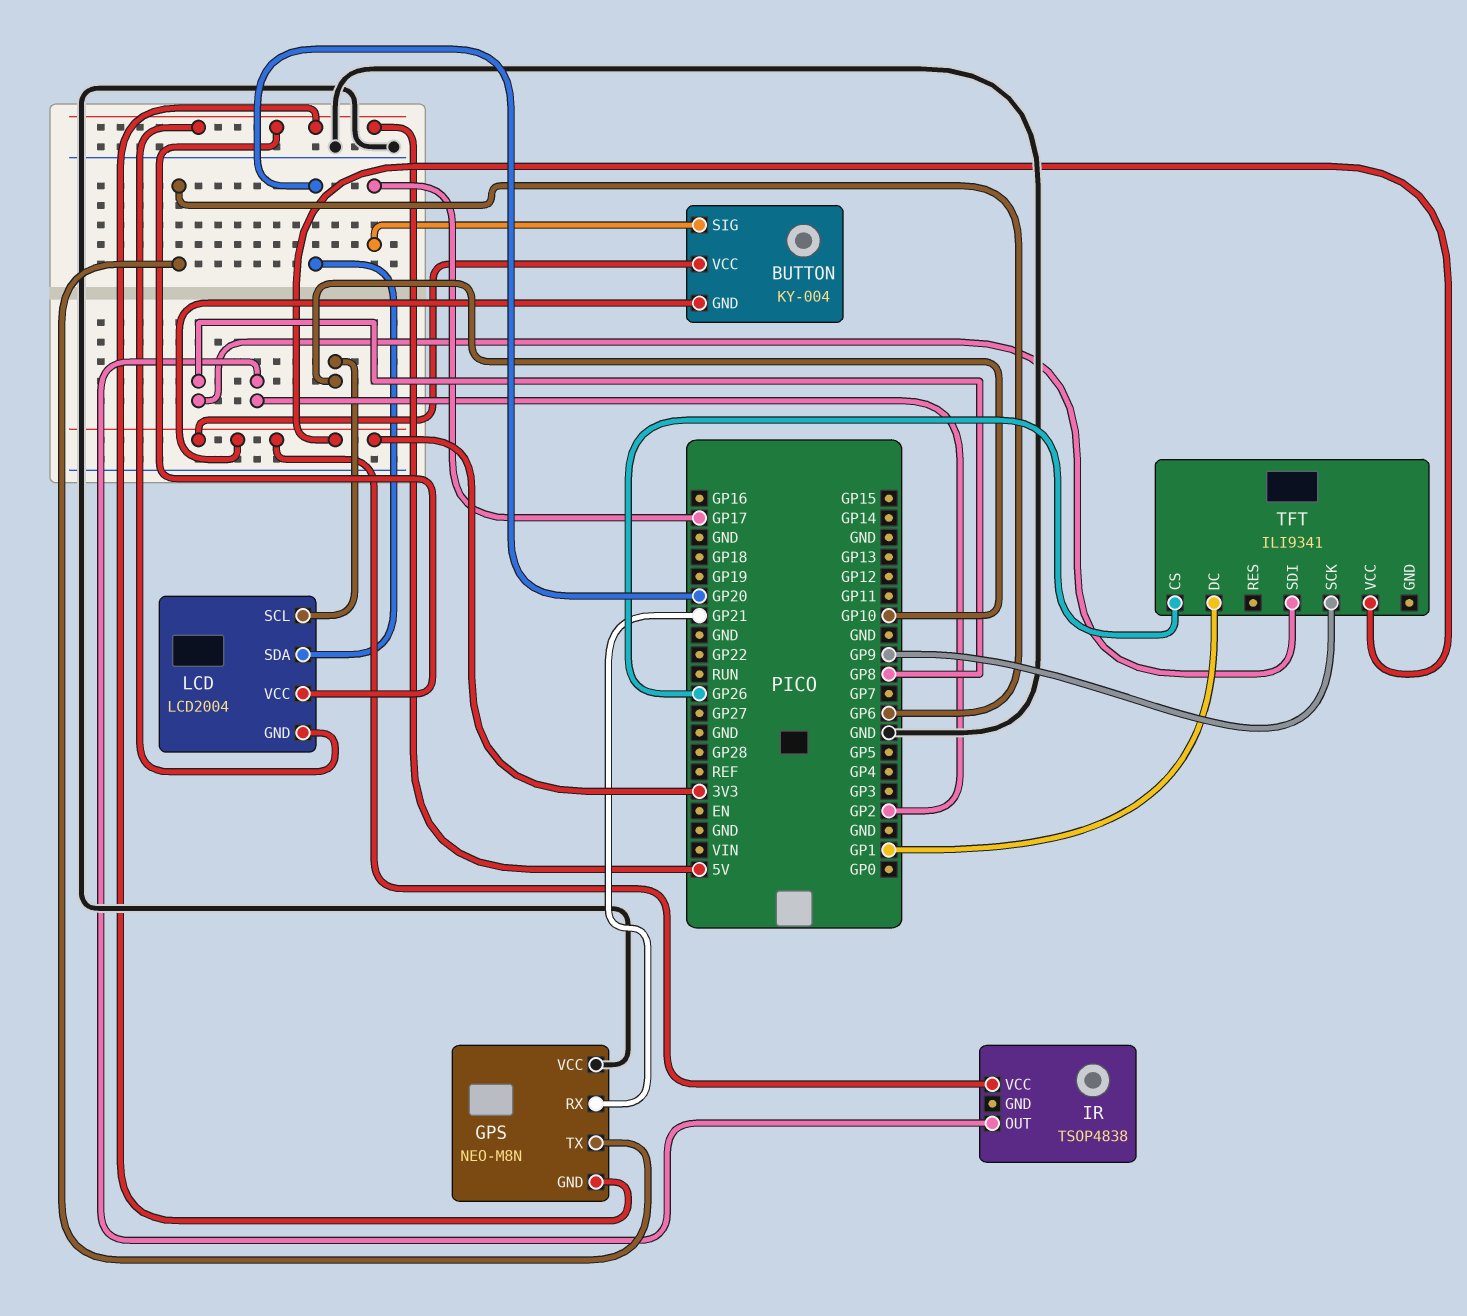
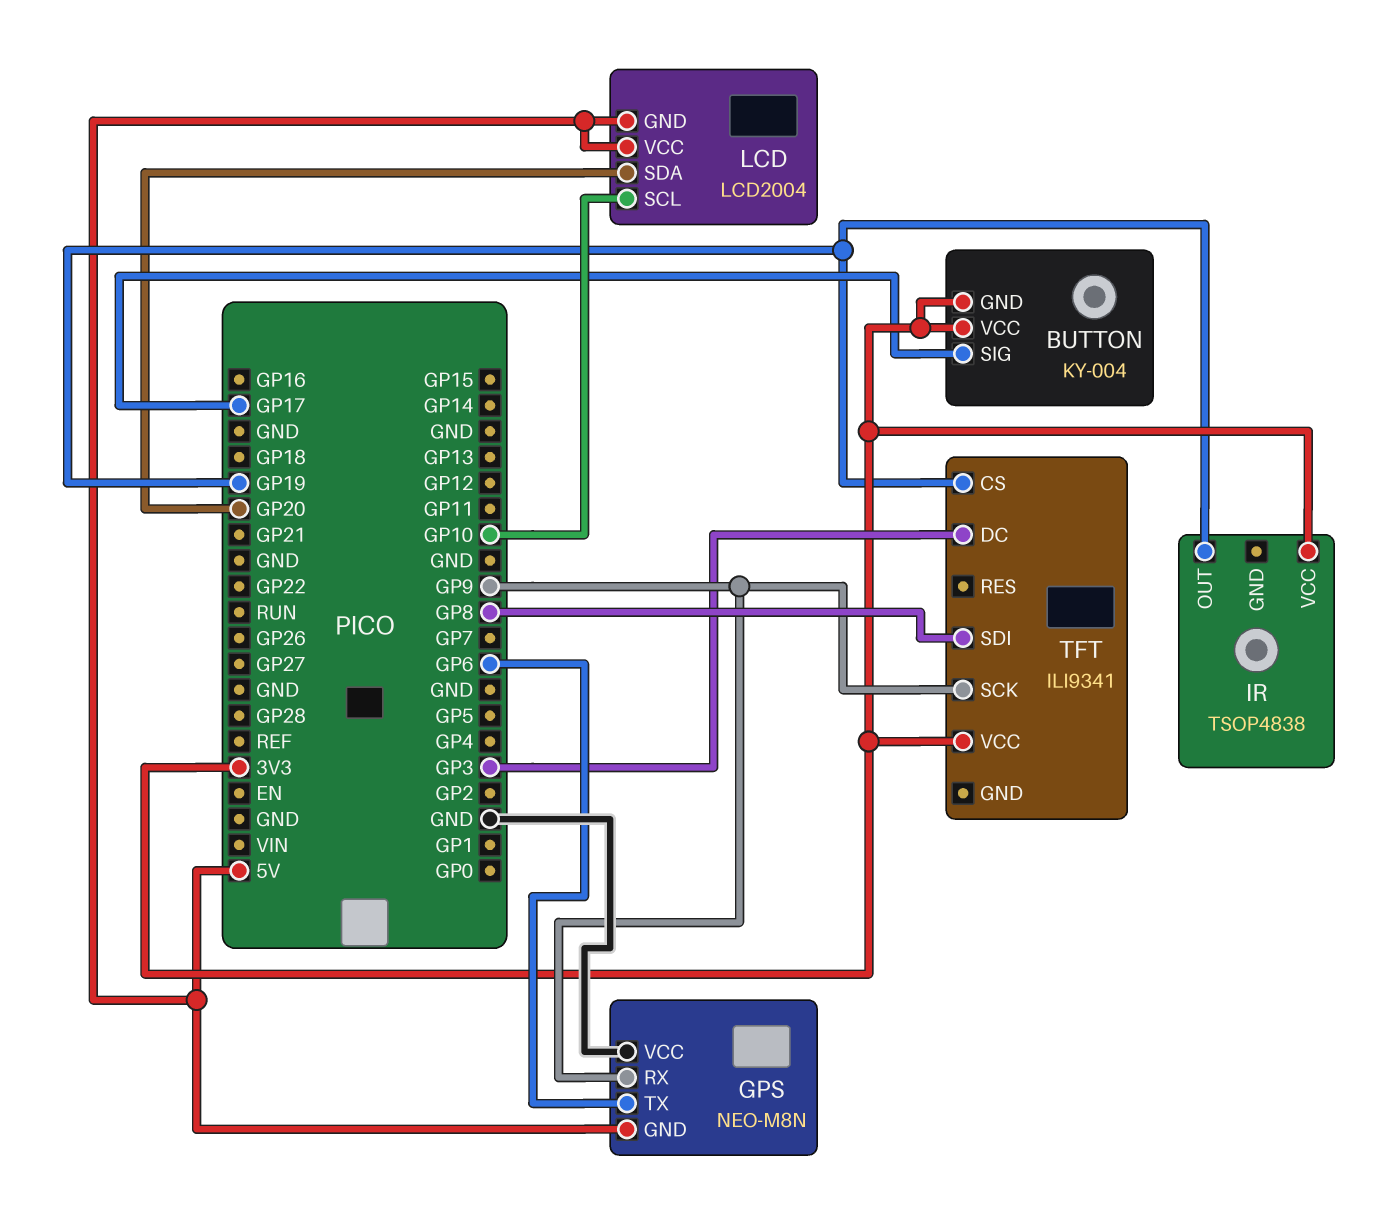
GPS pin RX: GP21 -> GP9
IR pin OUT: GP2 -> GP19
TFT pin CS: GP26 -> GP19
TFT pin DC: GP1 -> GP3

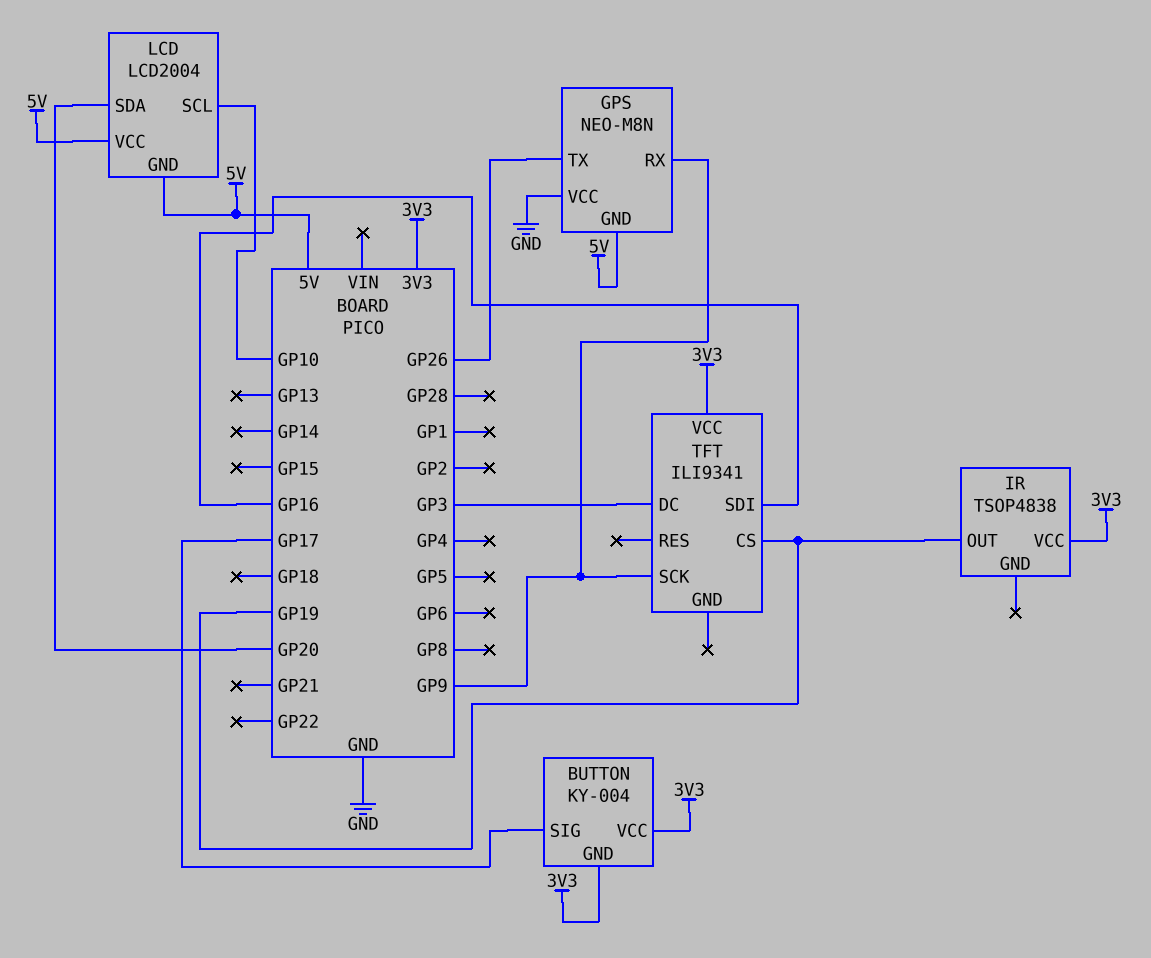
GPS pin TX: GP6 -> GP26
TFT pin SDI: GP8 -> GP16

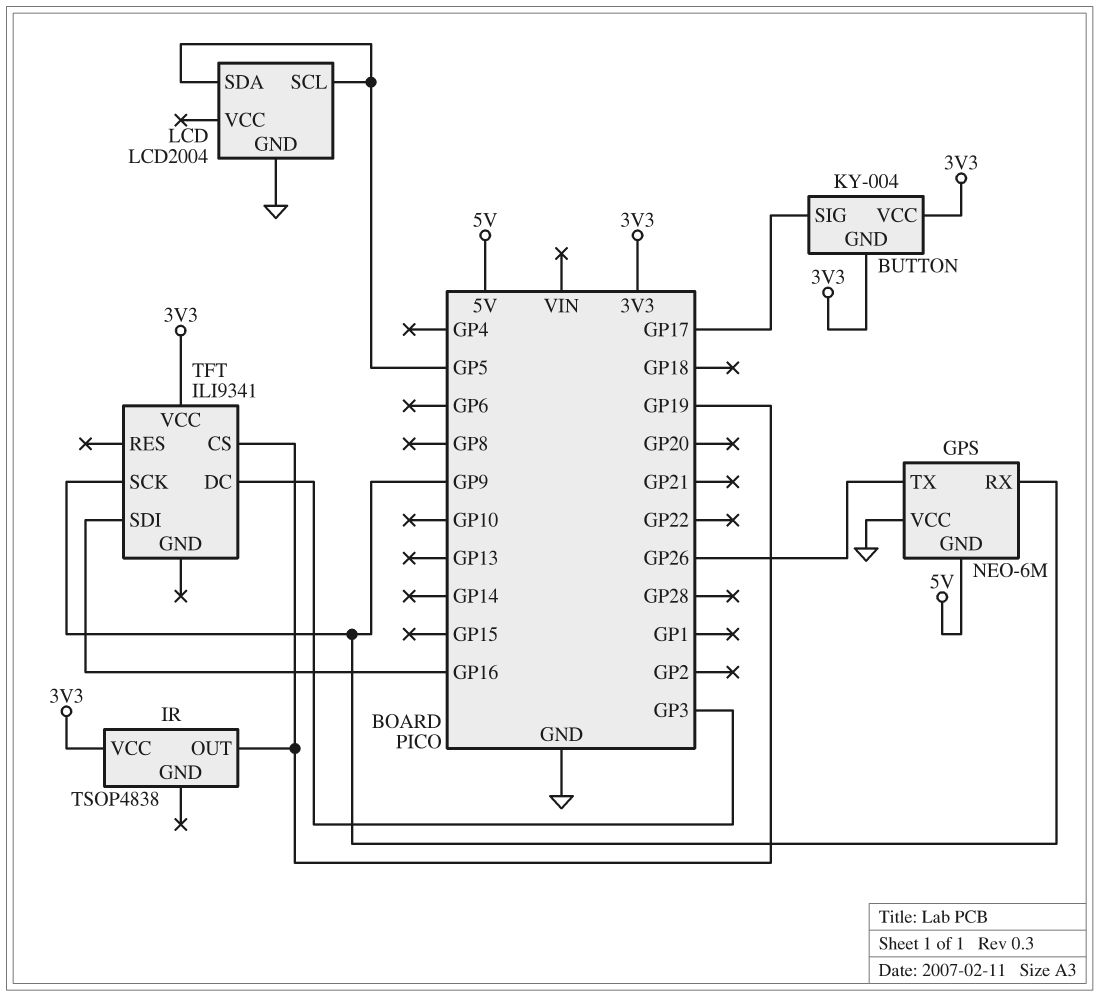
GPS: NEO-M8N -> NEO-6M
LCD pin GND: 5V -> GND
LCD pin SCL: GP10 -> GP5
LCD pin SDA: GP20 -> GP5
LCD pin VCC: 5V -> none

